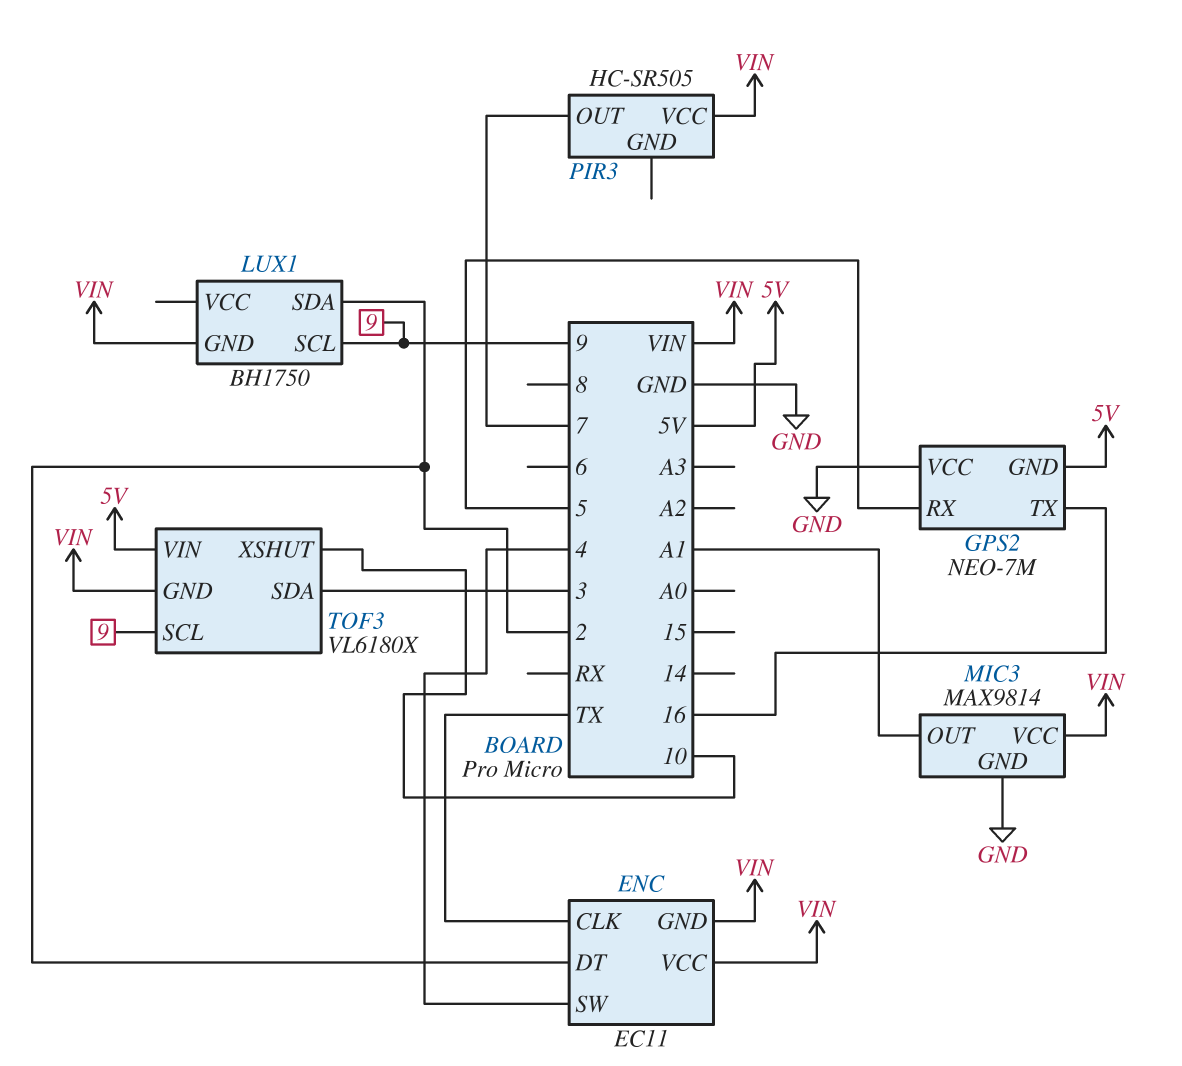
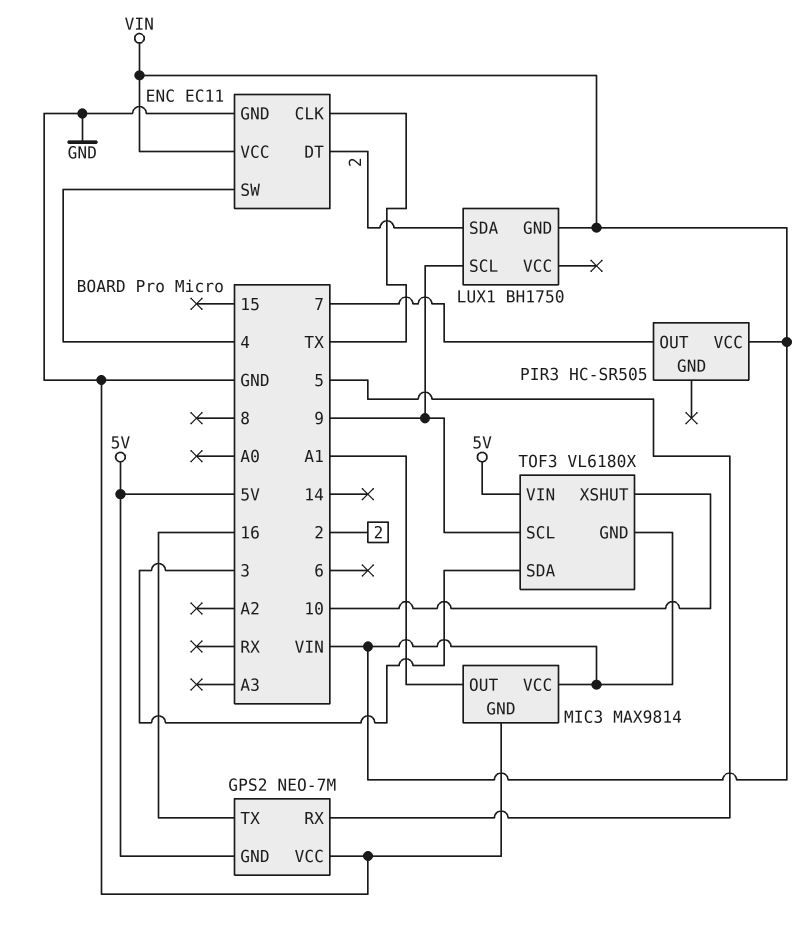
ENC pin GND: VIN -> GND

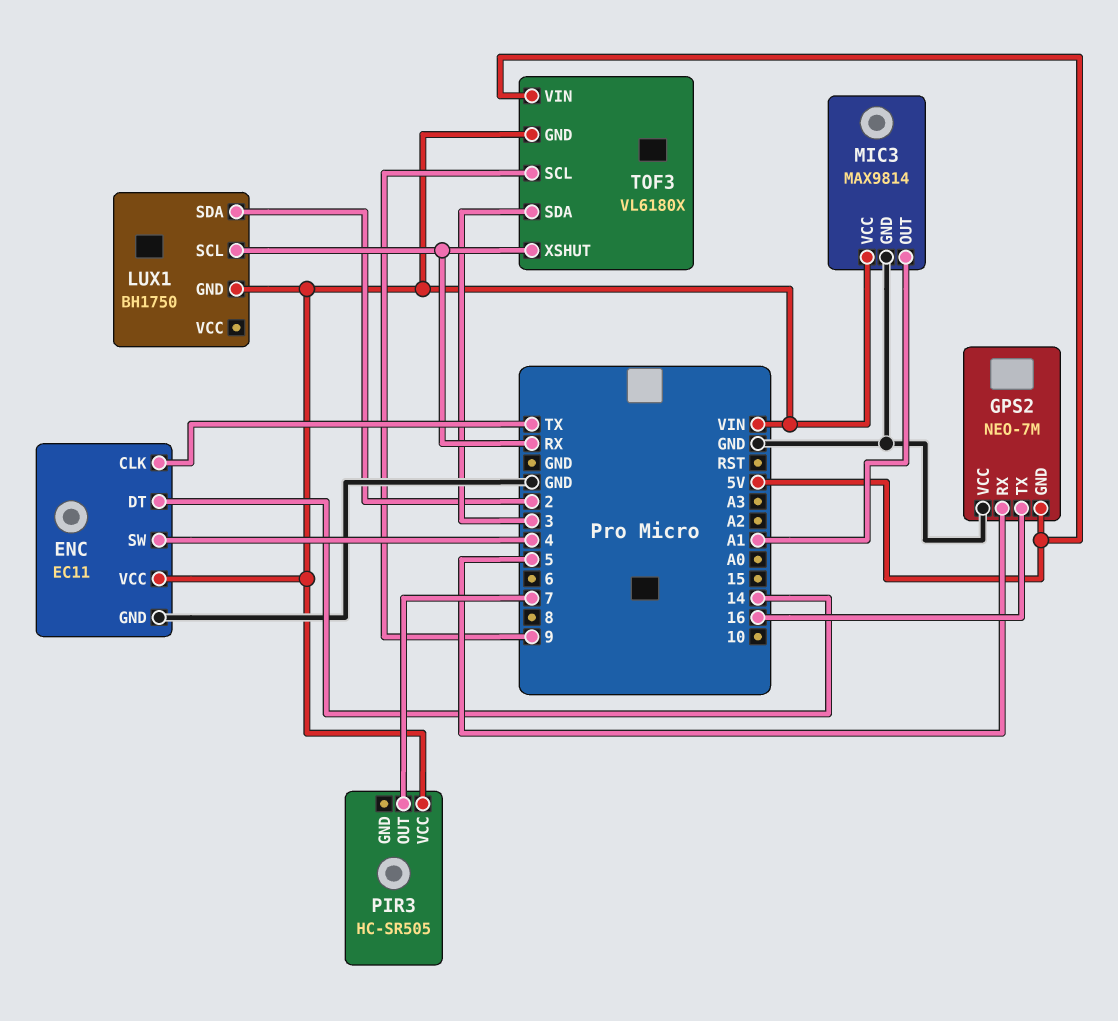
ENC pin DT: 2 -> 14
LUX1 pin SCL: 9 -> RX
TOF3 pin XSHUT: 10 -> RX

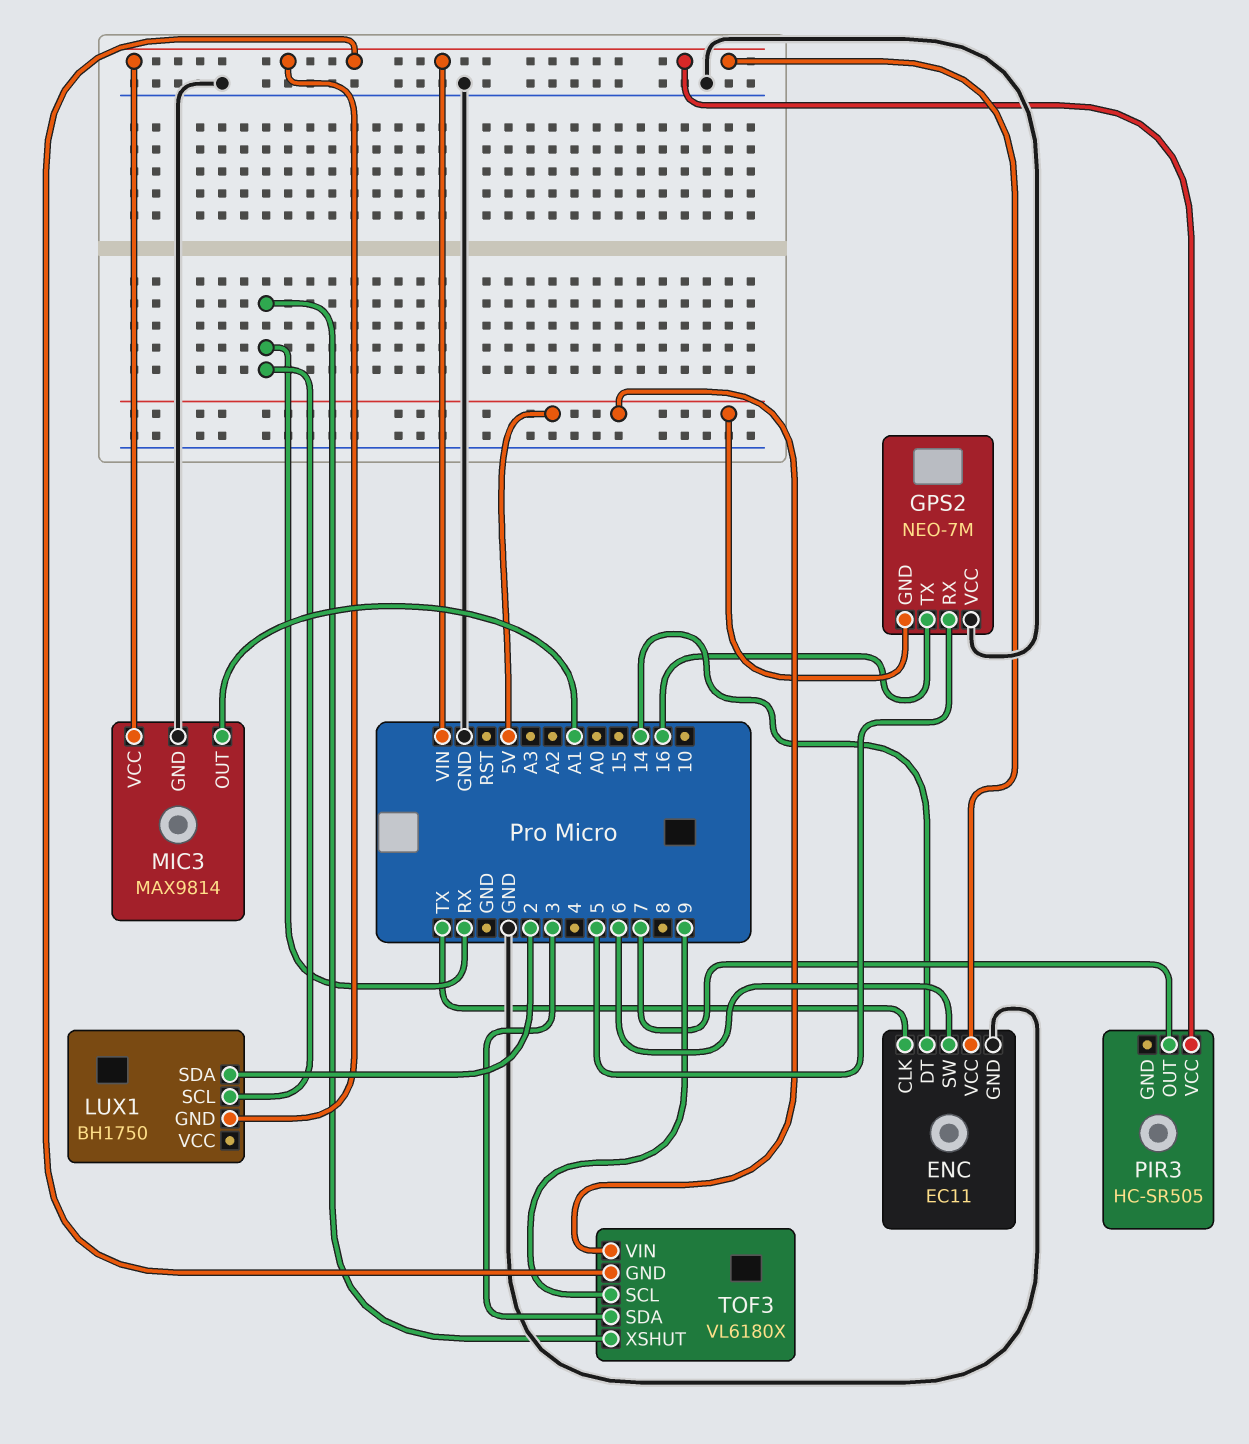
ENC pin SW: 4 -> 6

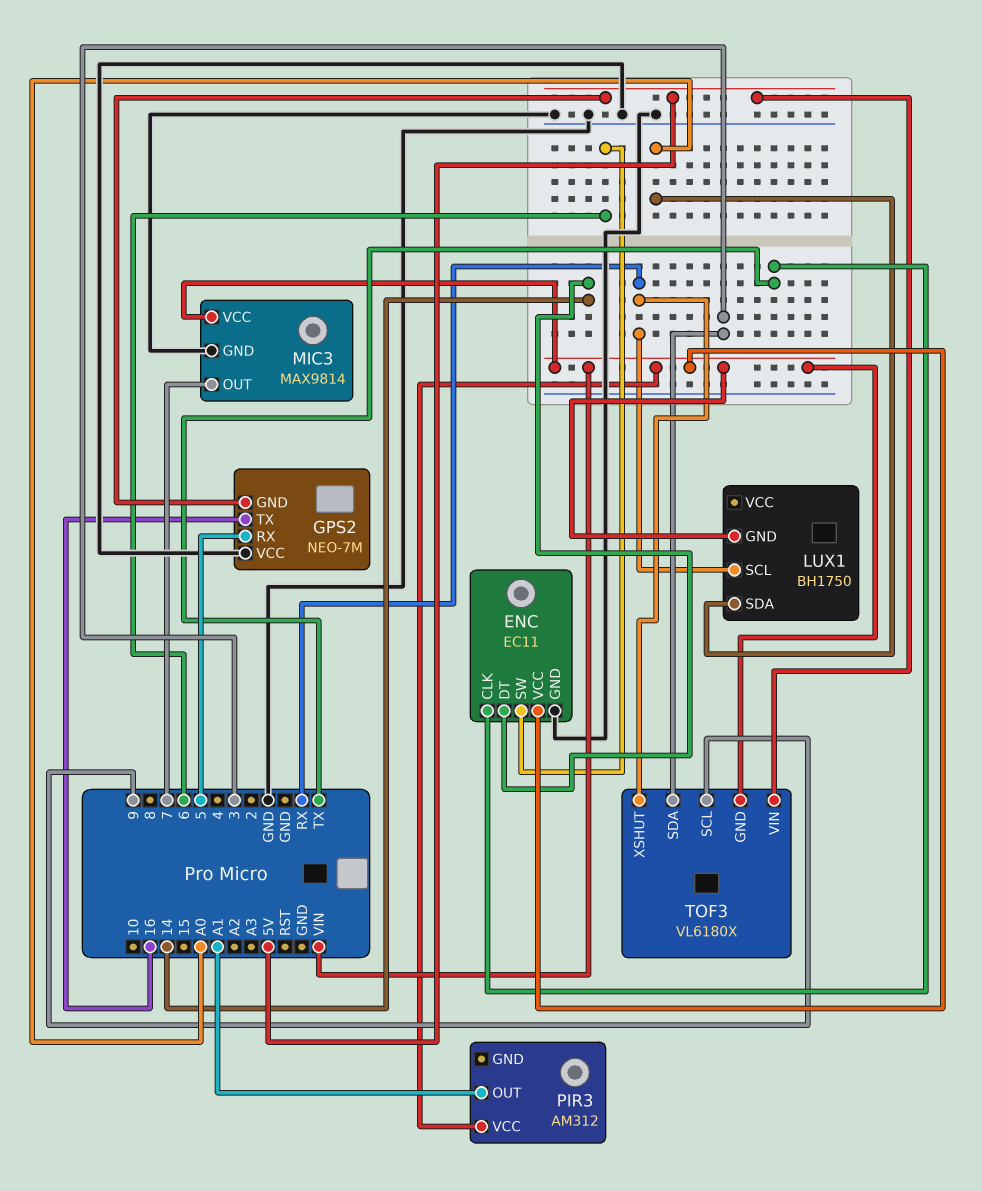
LUX1 pin SDA: 2 -> A0
MIC3 pin OUT: A1 -> 7
PIR3: HC-SR505 -> AM312
PIR3 pin OUT: 7 -> A1

